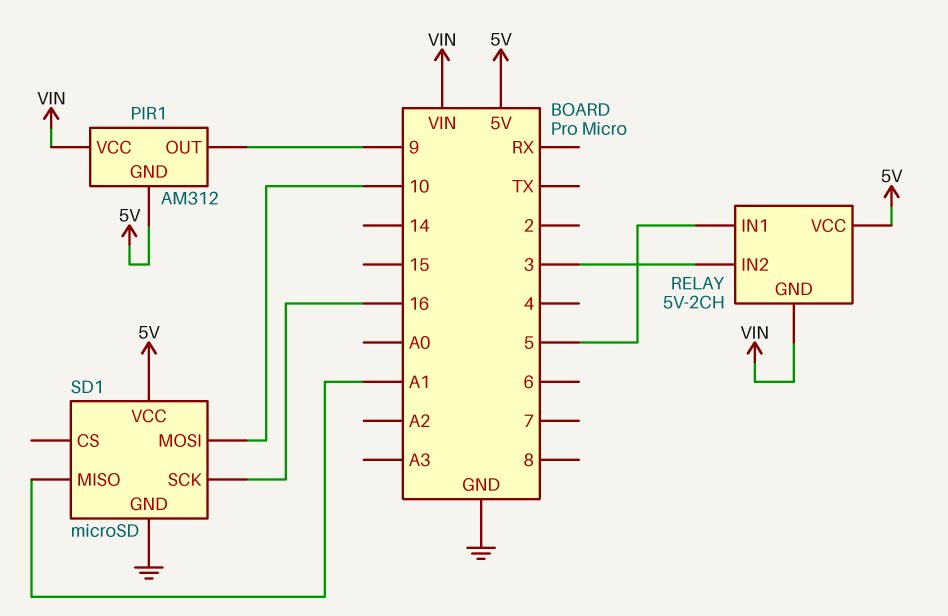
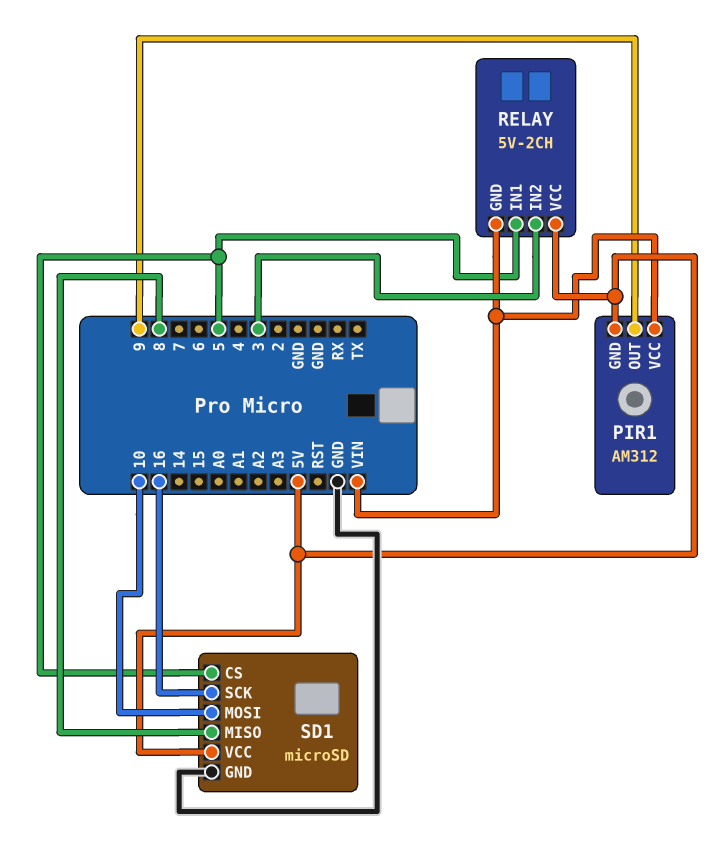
SD1 pin CS: none -> 5
SD1 pin MISO: A1 -> 8

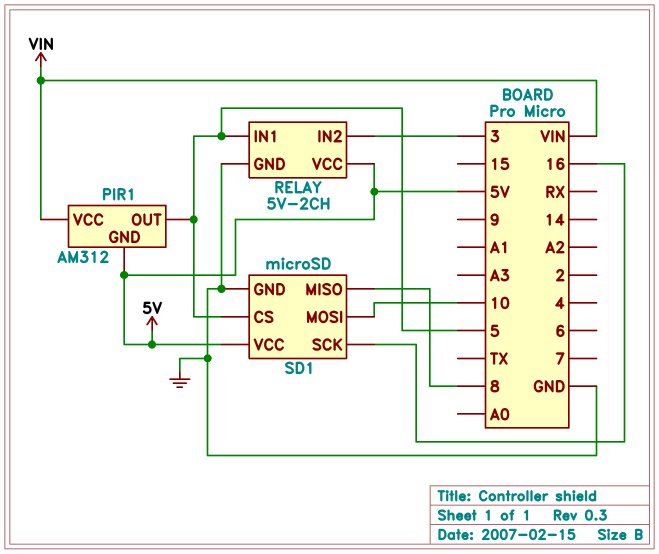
PIR1 pin OUT: 9 -> 5
RELAY pin GND: VIN -> GND

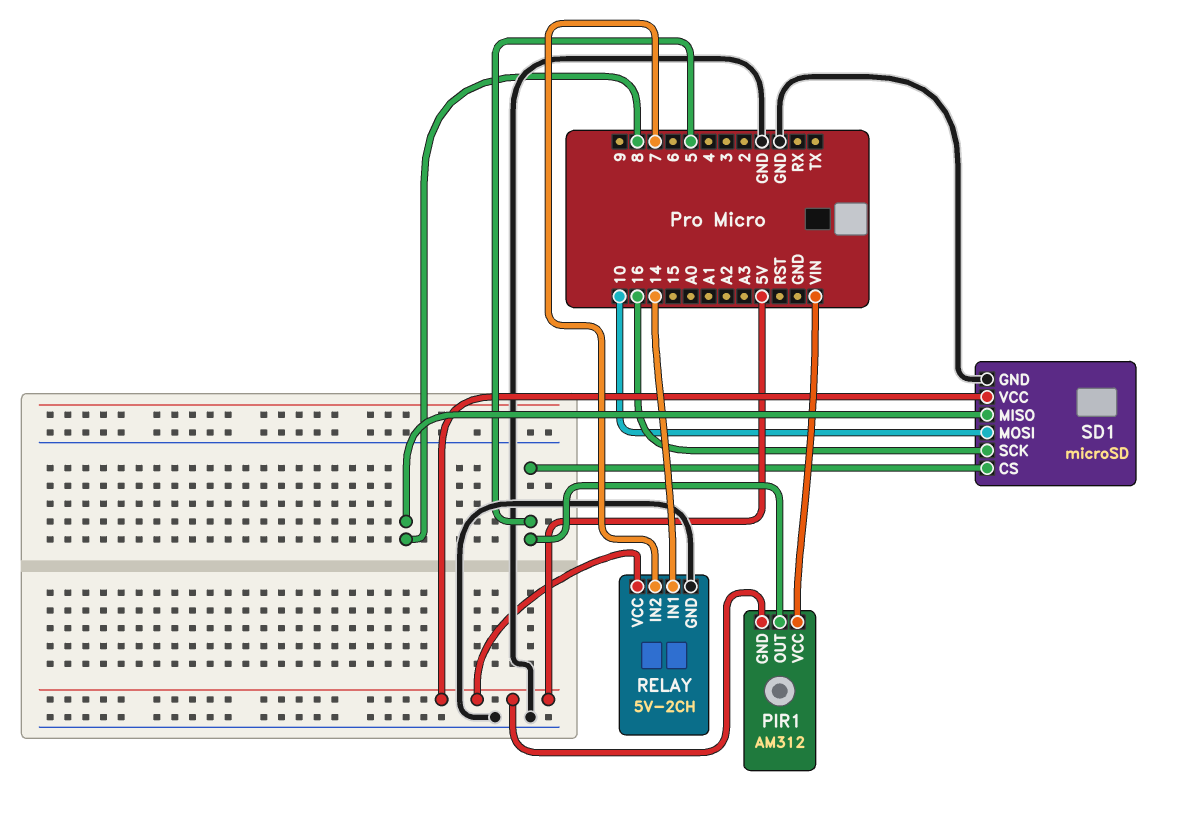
RELAY pin IN1: 5 -> 14
RELAY pin IN2: 3 -> 7

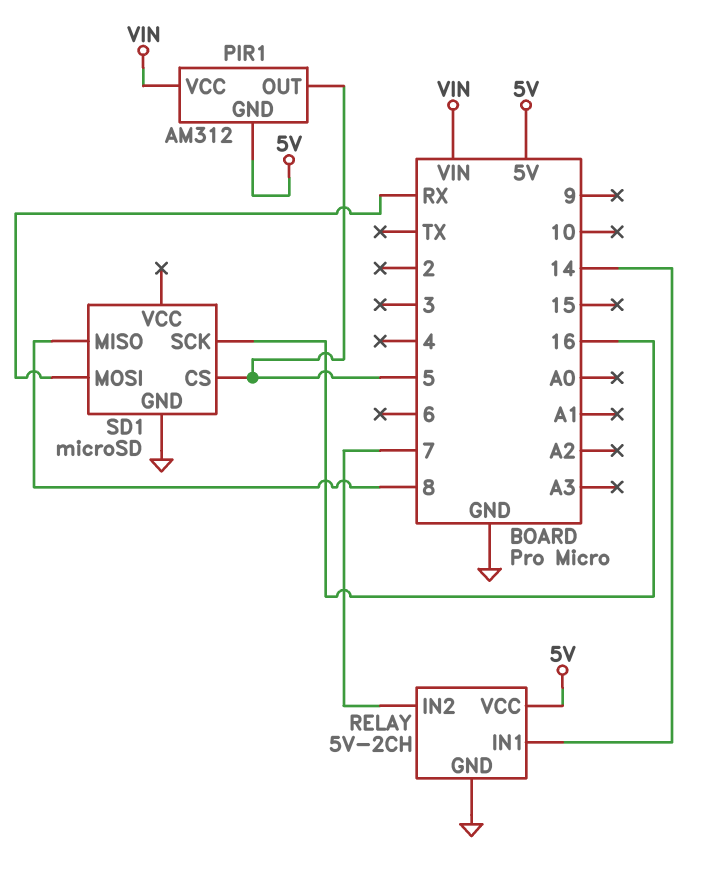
SD1 pin MOSI: 10 -> RX
SD1 pin VCC: 5V -> none

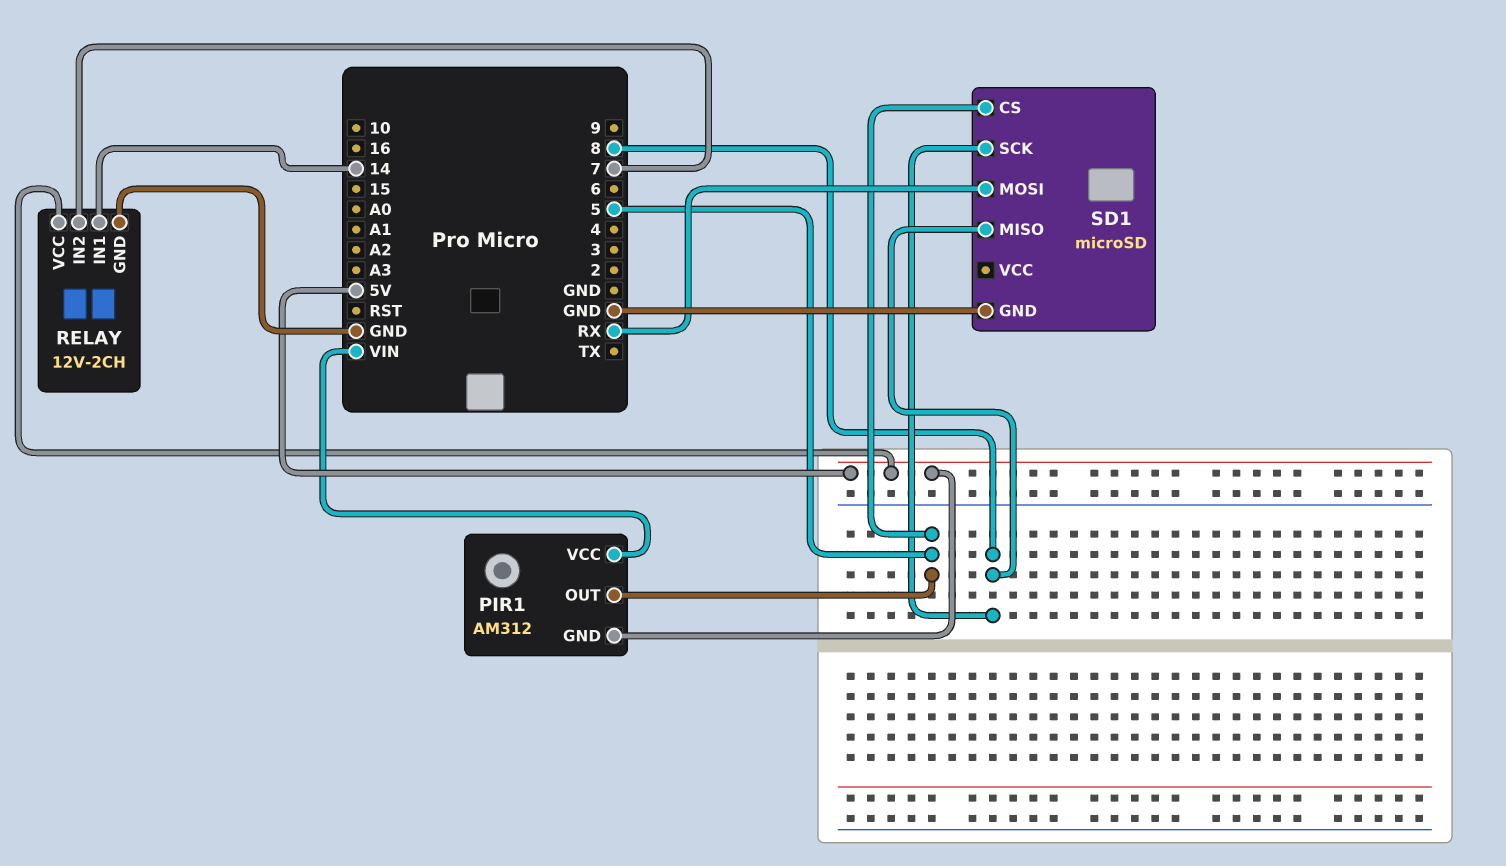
RELAY: 5V-2CH -> 12V-2CH
SD1 pin SCK: 16 -> 8

